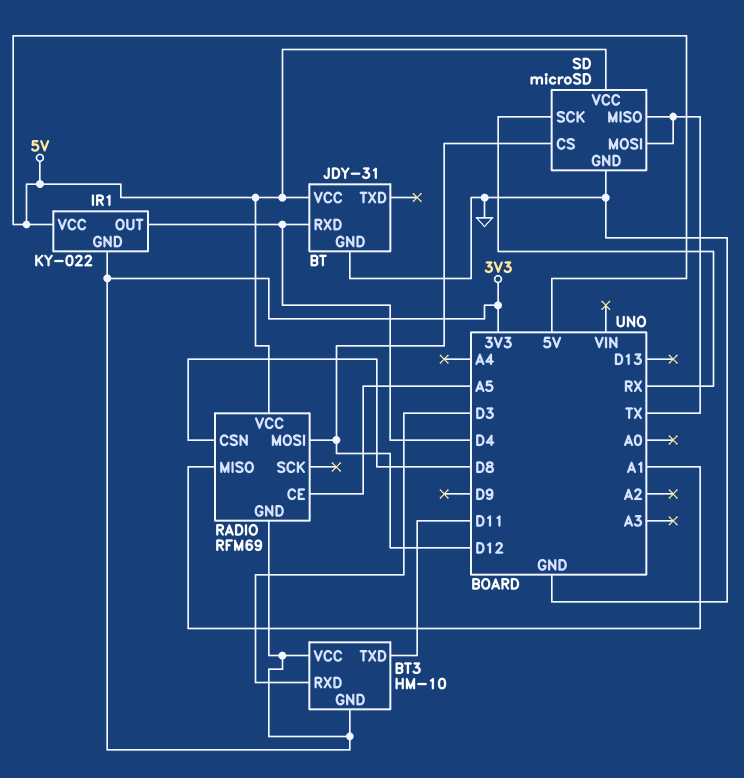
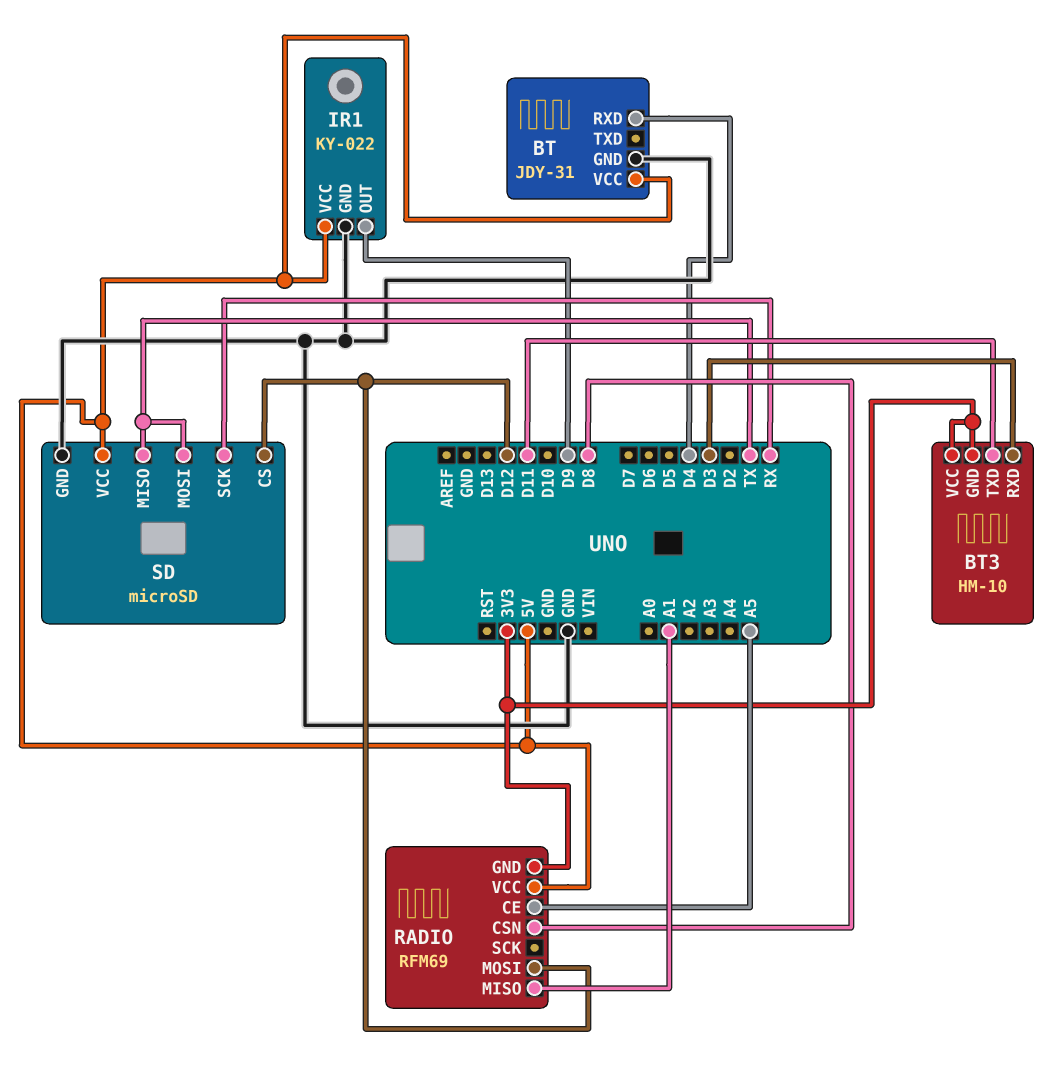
IR1 pin GND: 3V3 -> GND
IR1 pin OUT: D4 -> D9

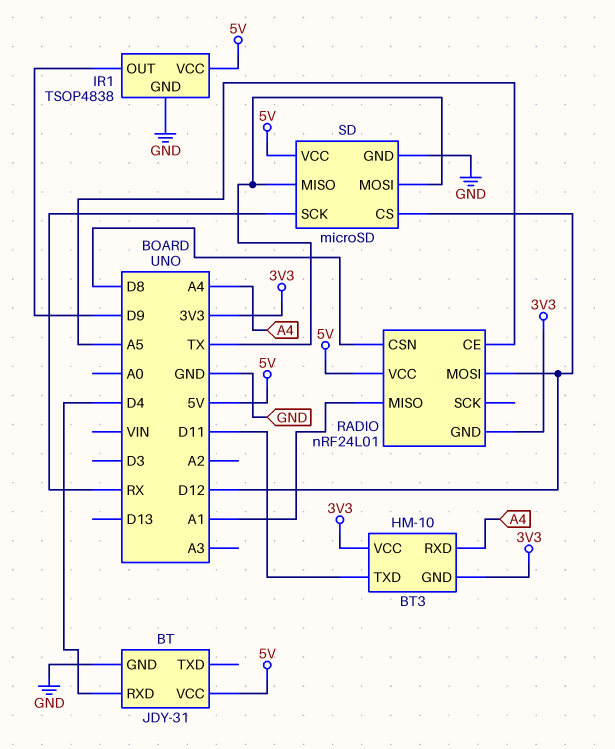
BT3 pin RXD: D3 -> A4
IR1: KY-022 -> TSOP4838
RADIO: RFM69 -> nRF24L01

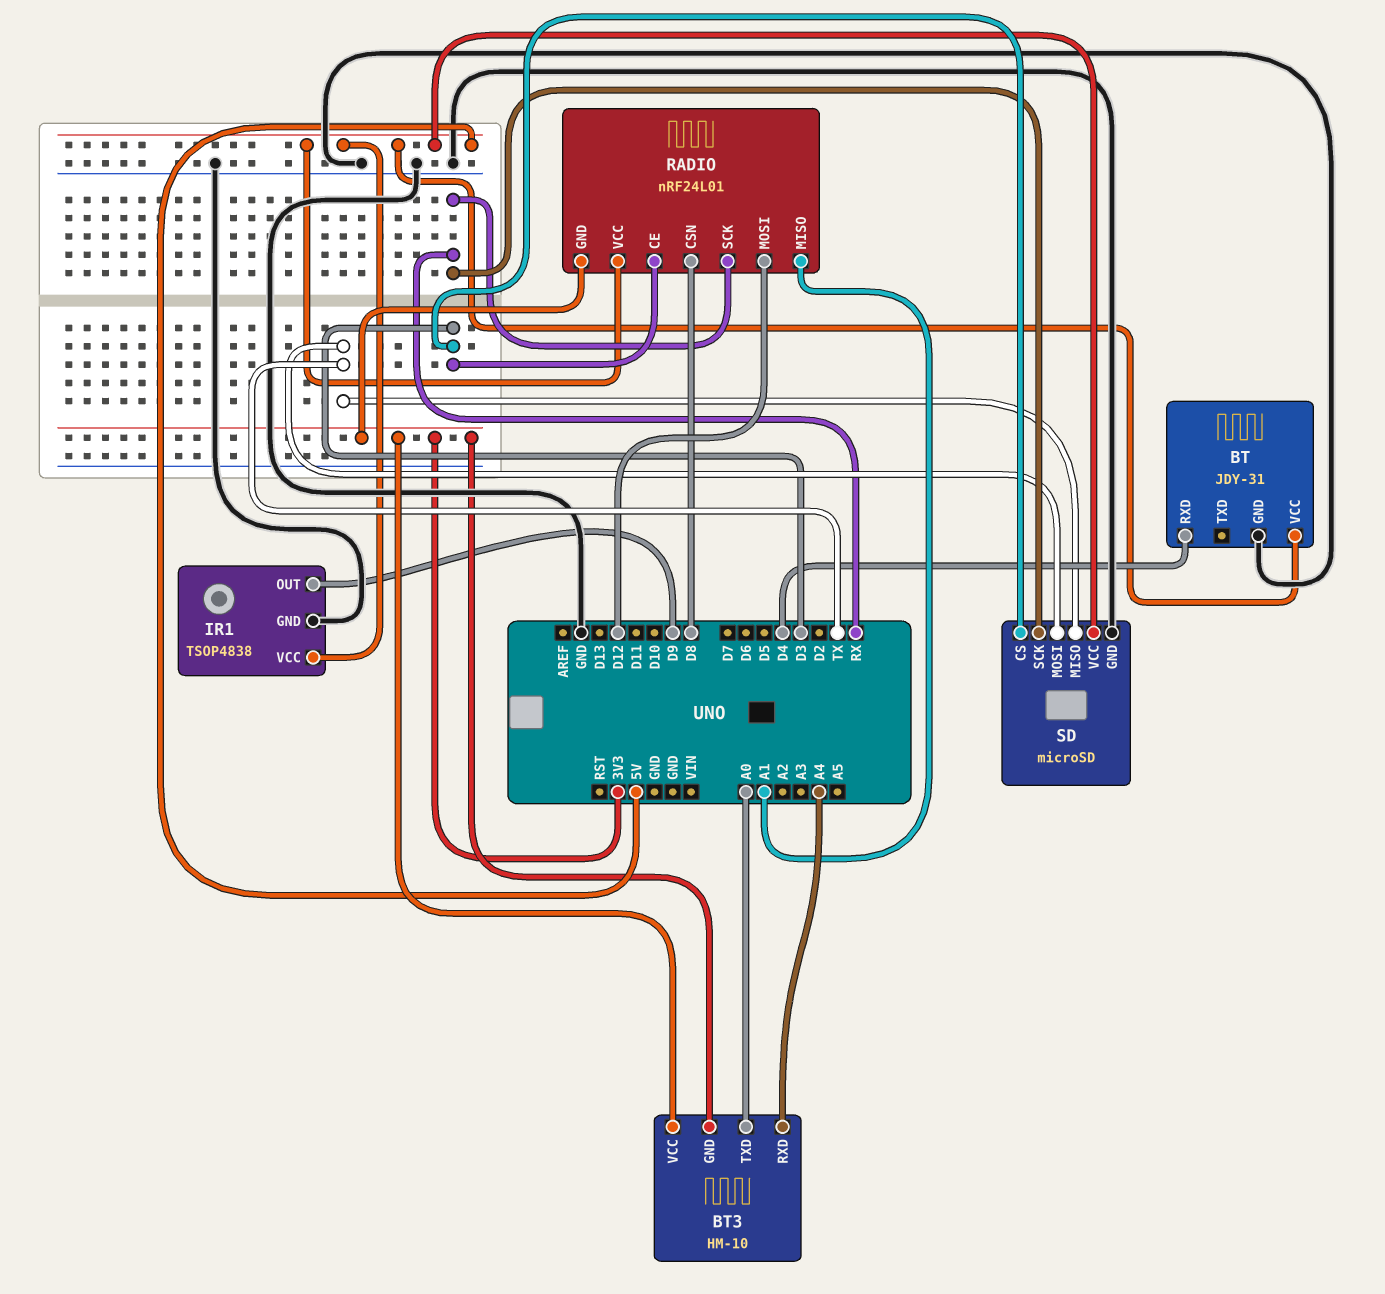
BT3 pin TXD: D11 -> A0
RADIO pin CE: A5 -> D3
RADIO pin SCK: none -> RX
SD pin CS: D12 -> D3

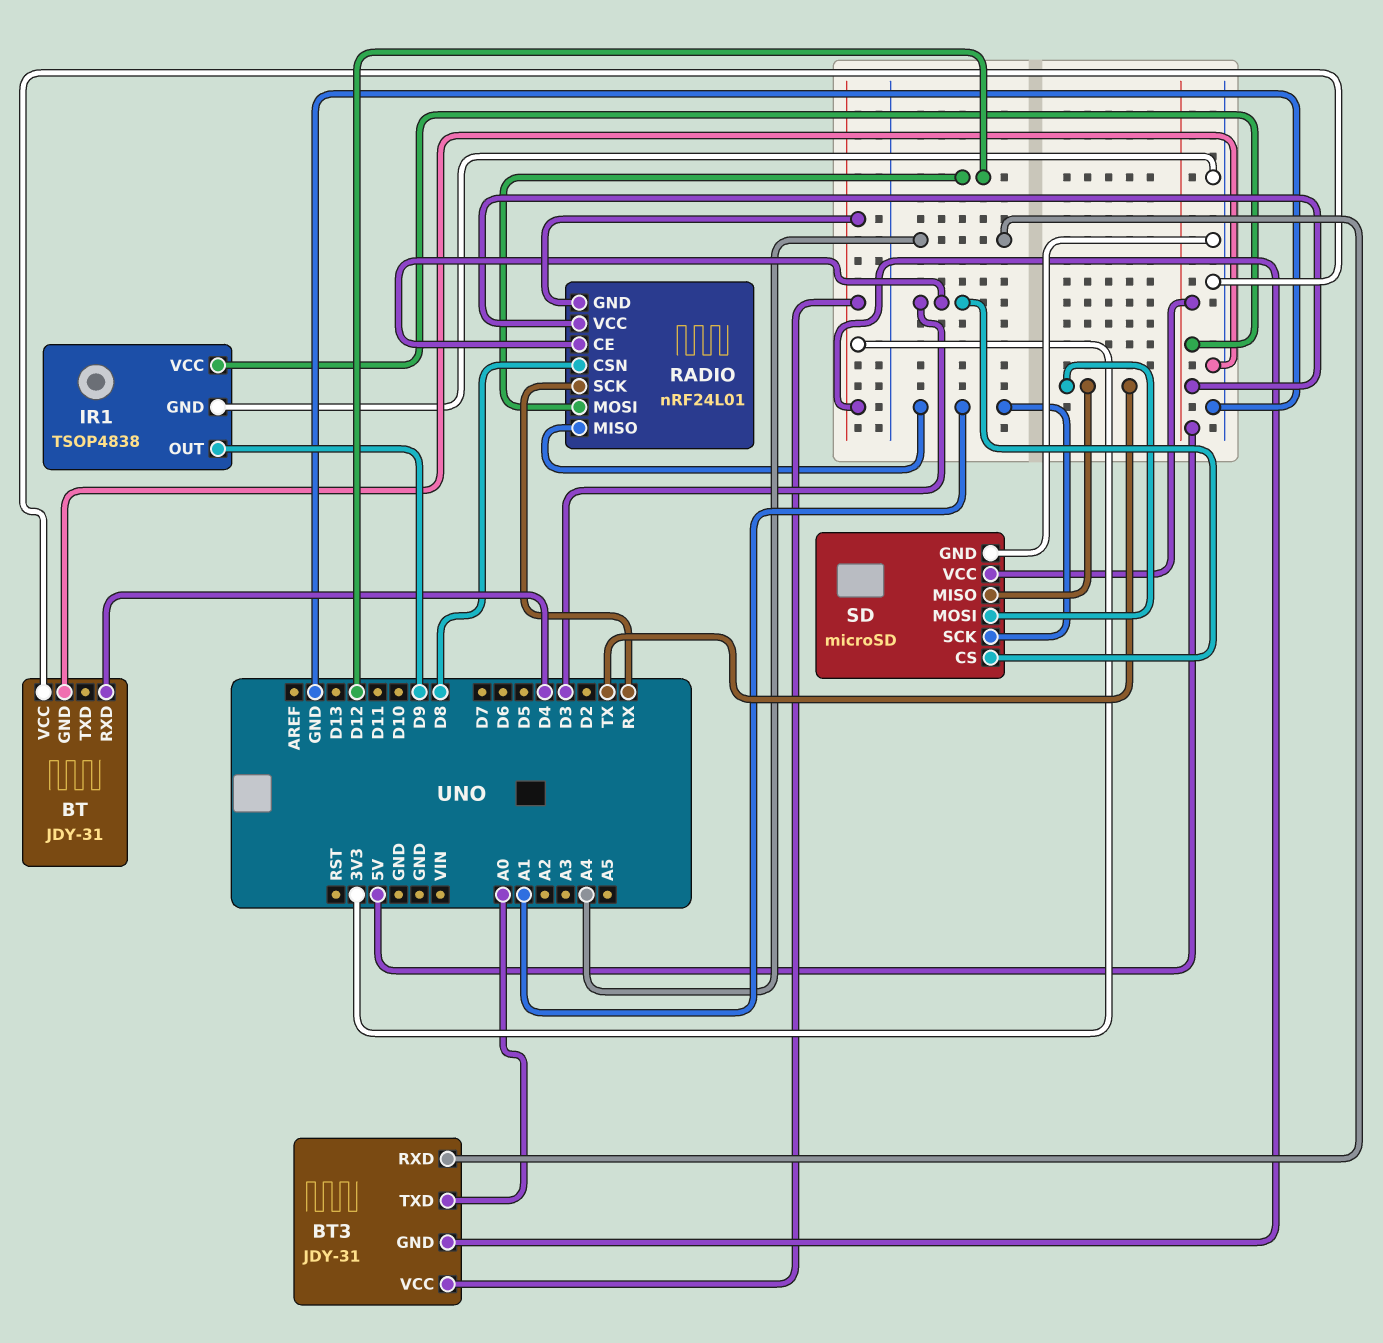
BT pin VCC: 5V -> GND
BT3: HM-10 -> JDY-31
SD pin SCK: RX -> A1

